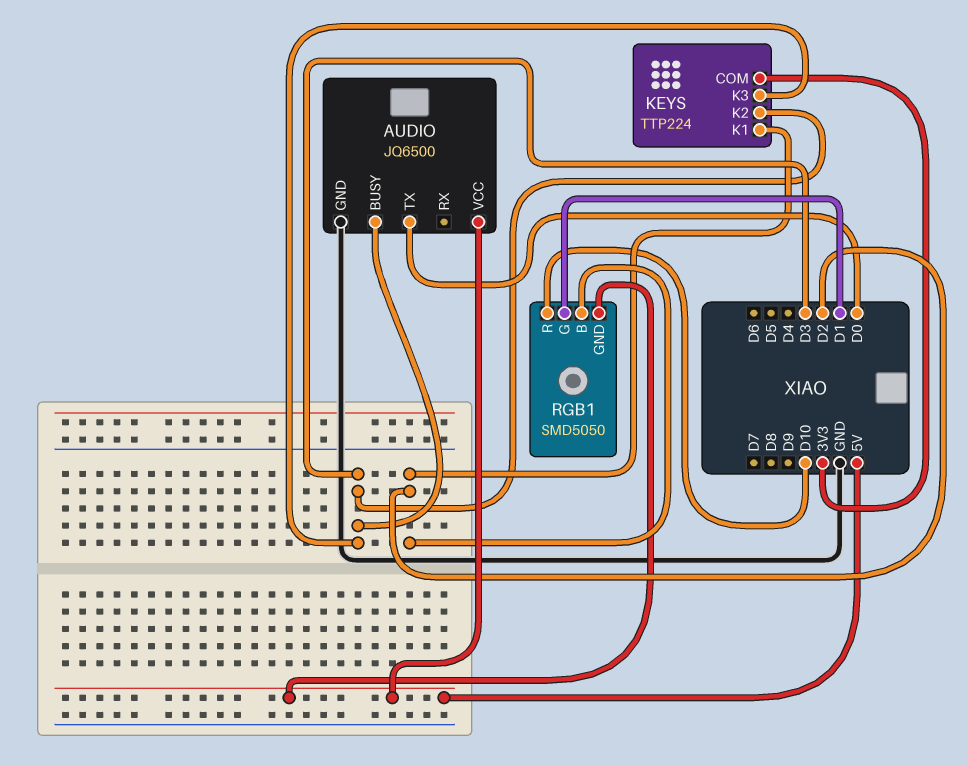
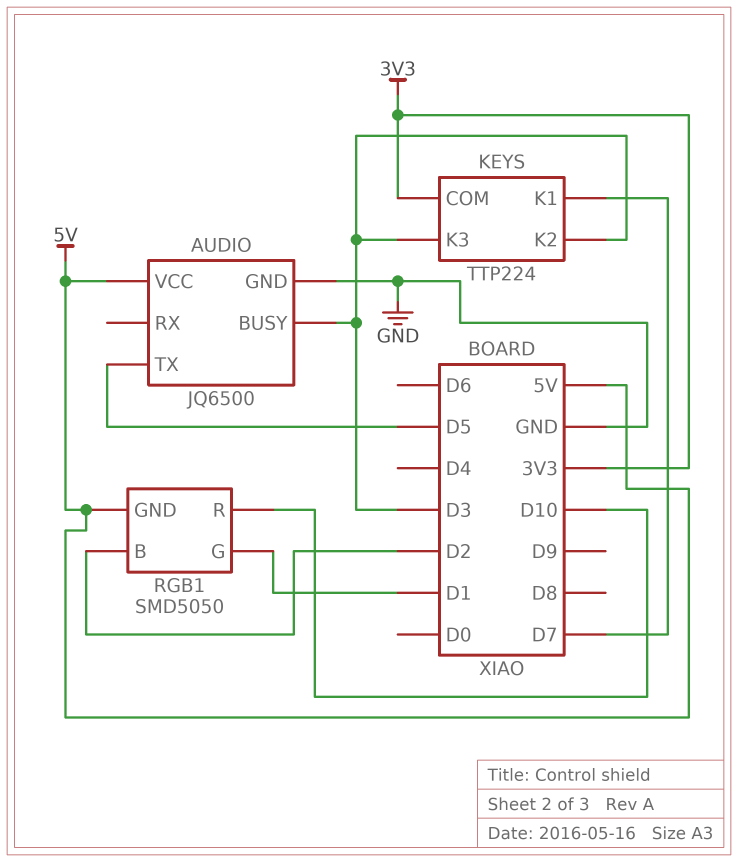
AUDIO pin TX: D0 -> D5
KEYS pin K1: D2 -> D7

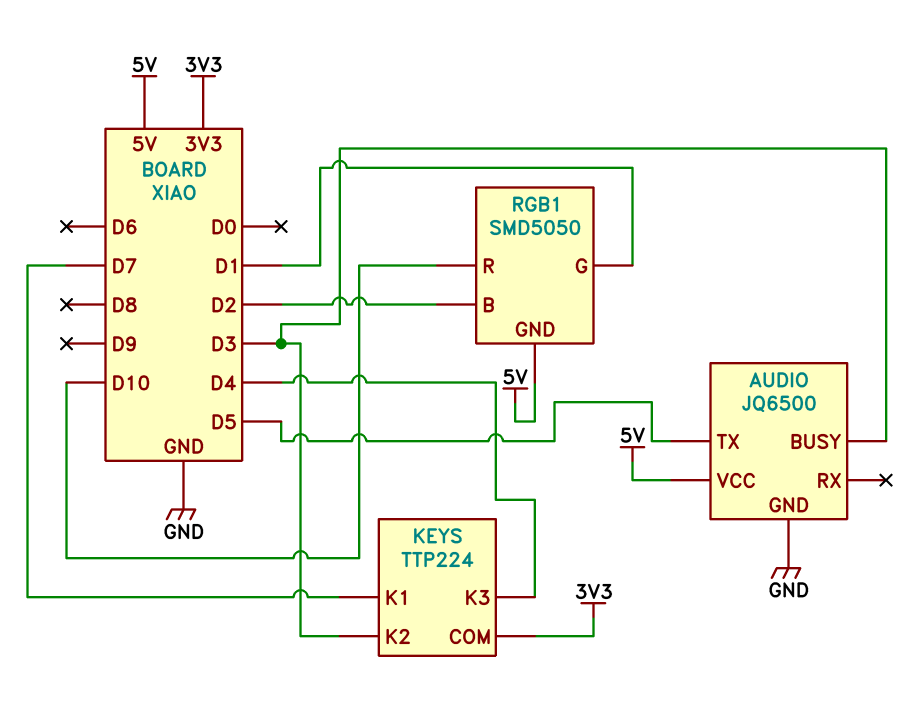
KEYS pin K3: D3 -> D4

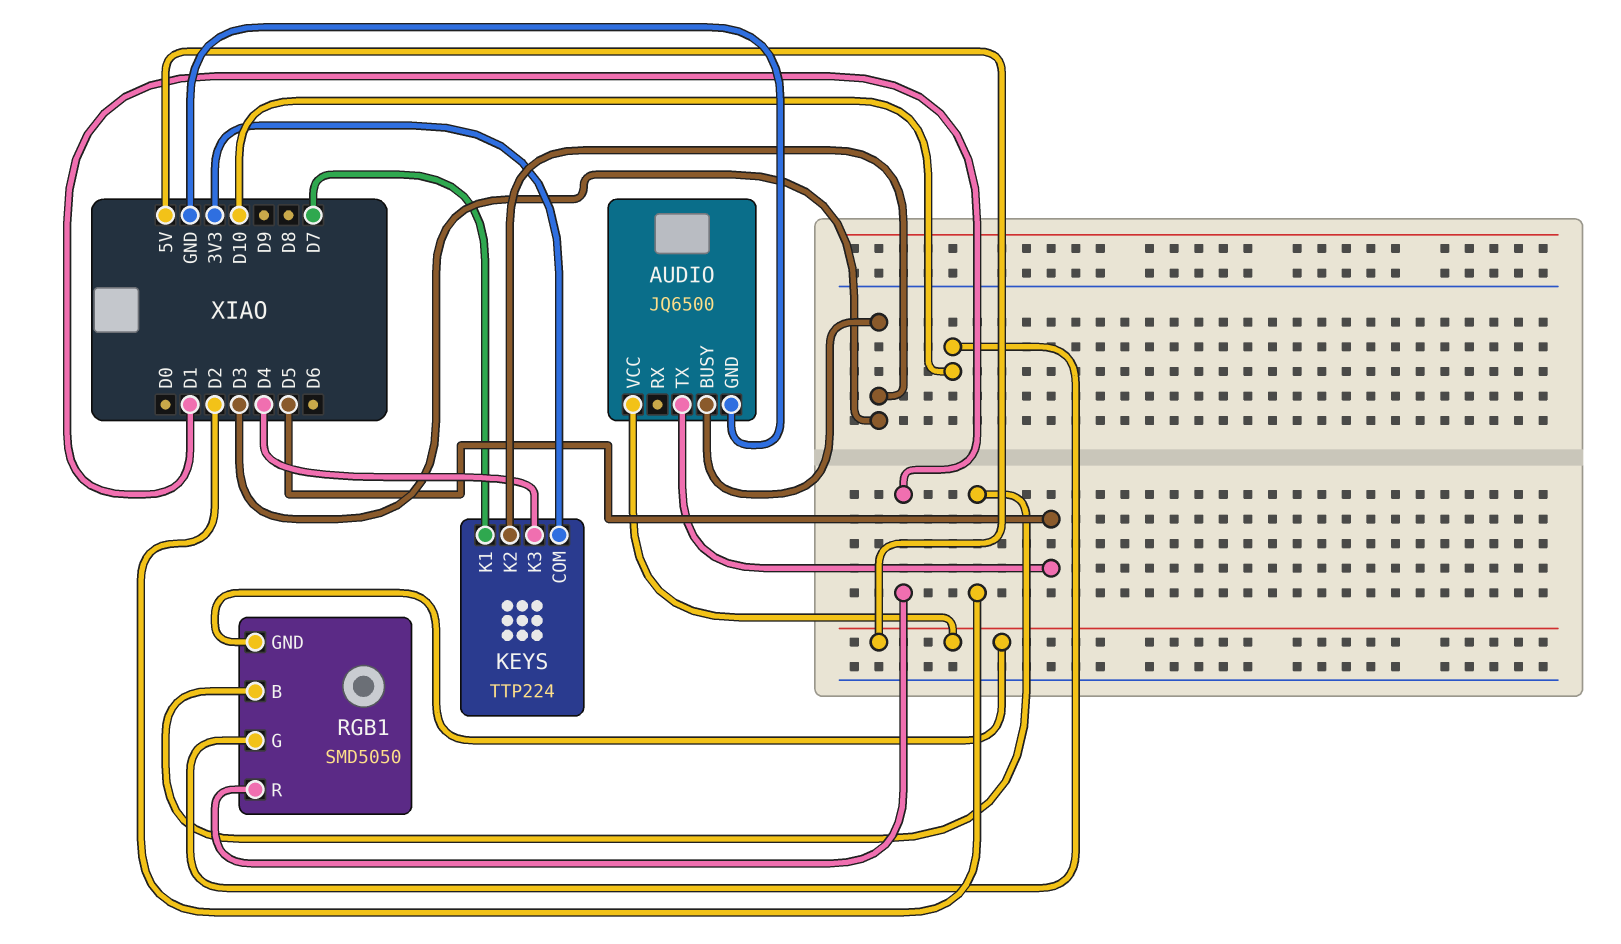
RGB1 pin G: D1 -> D10
RGB1 pin R: D10 -> D1

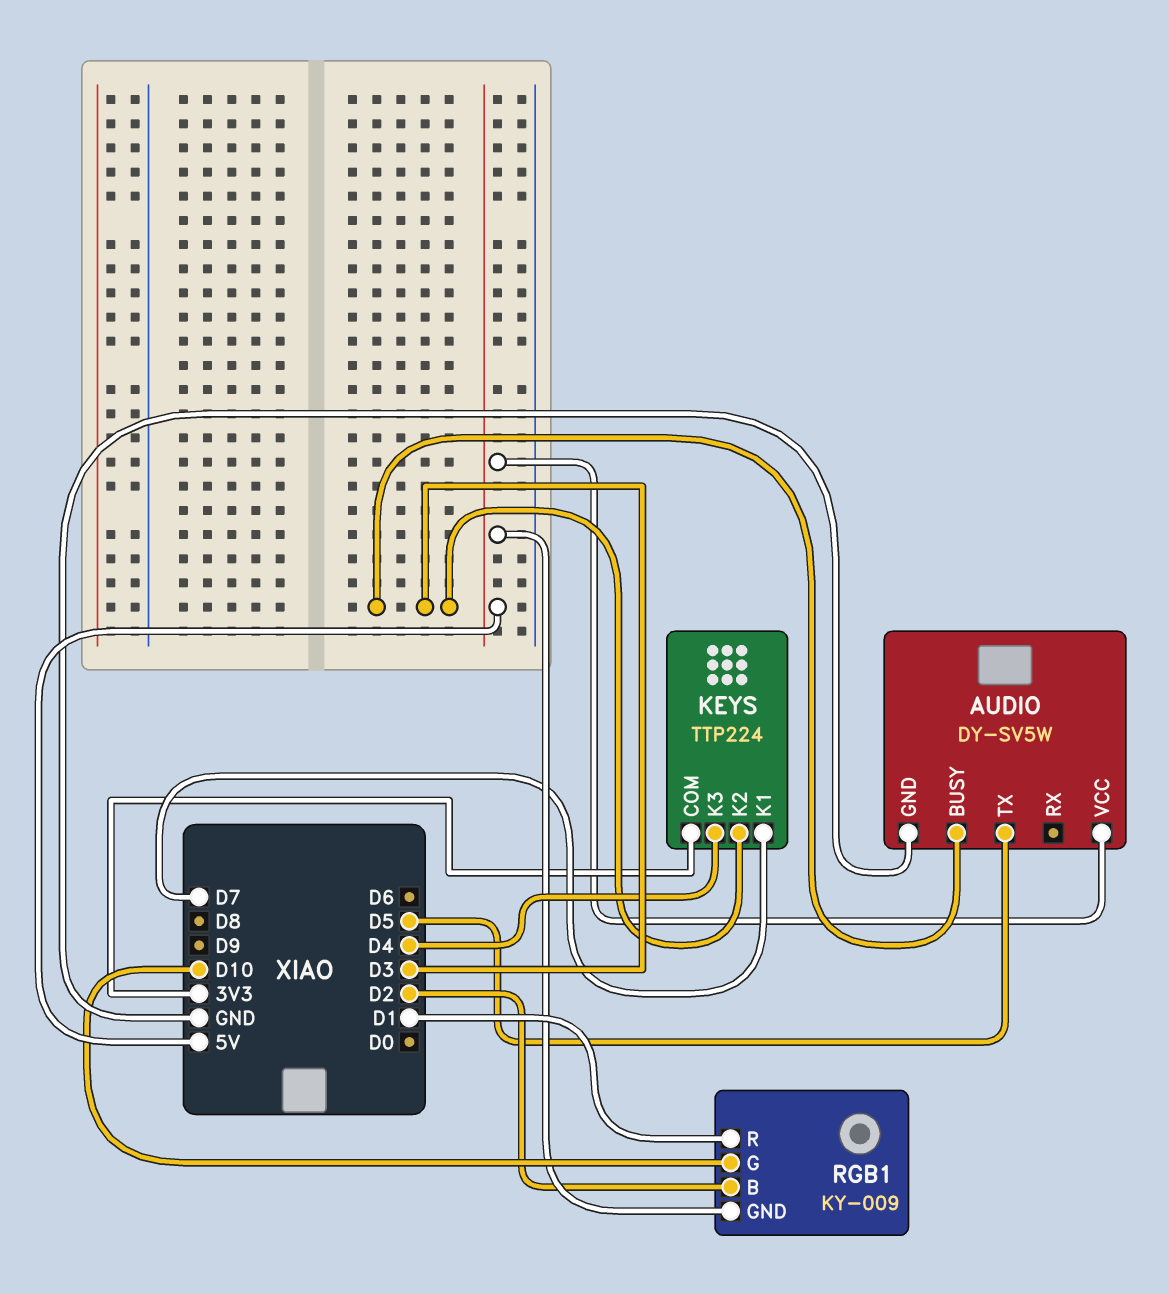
AUDIO: JQ6500 -> DY-SV5W
RGB1: SMD5050 -> KY-009

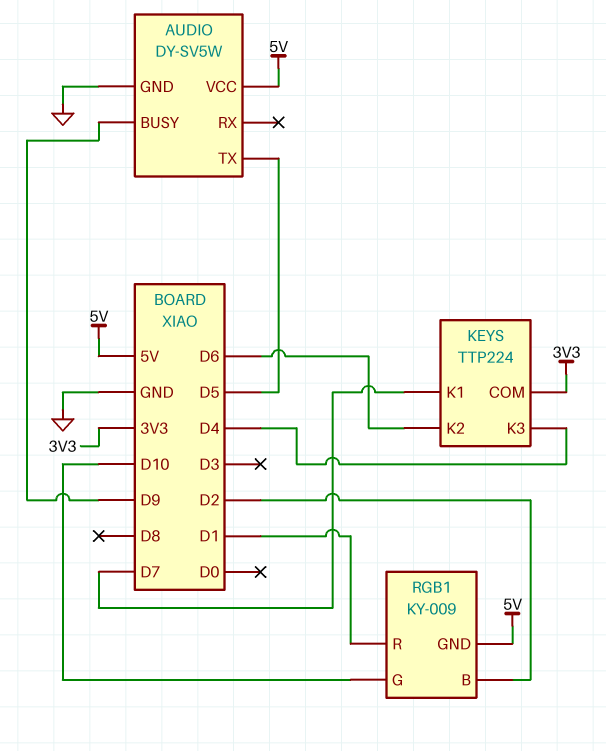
AUDIO pin BUSY: D3 -> D9
KEYS pin K2: D3 -> D6

